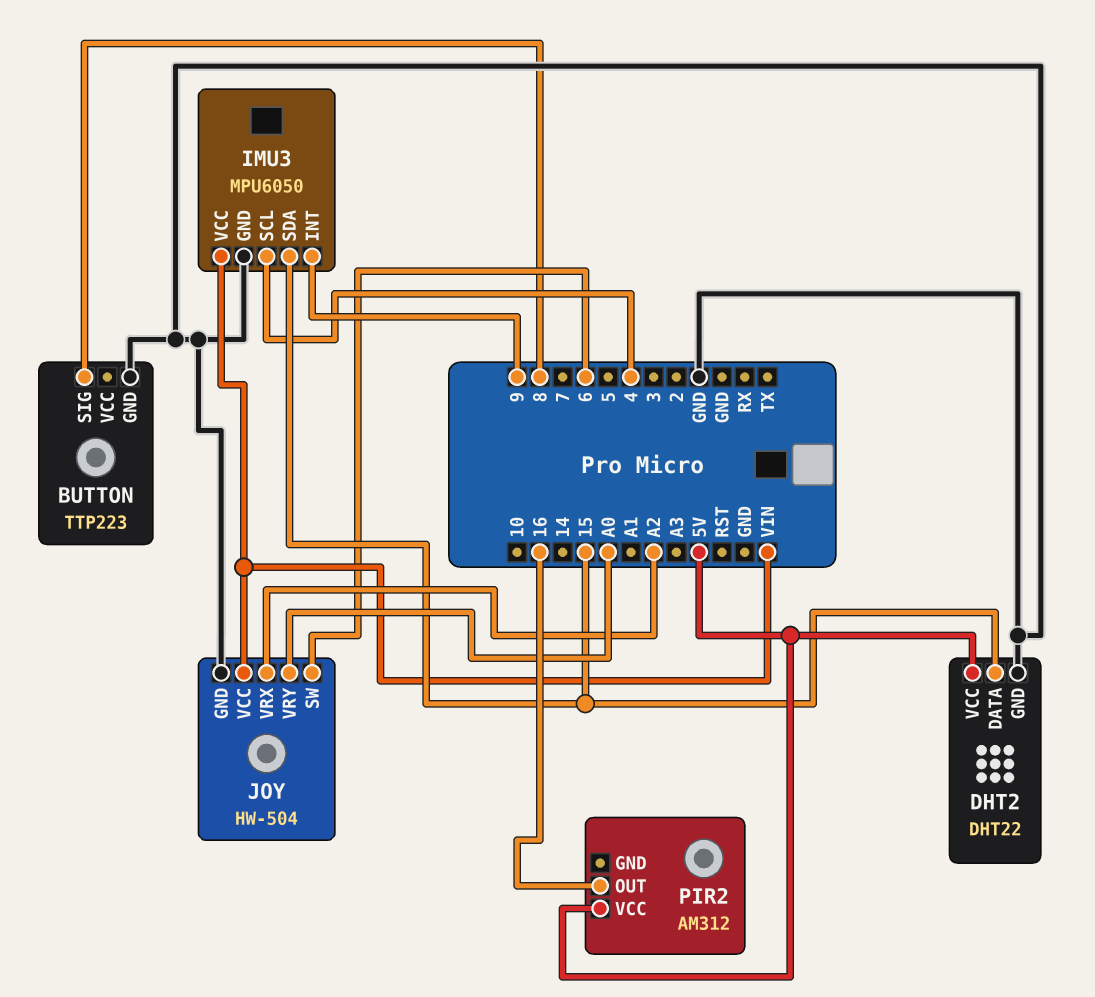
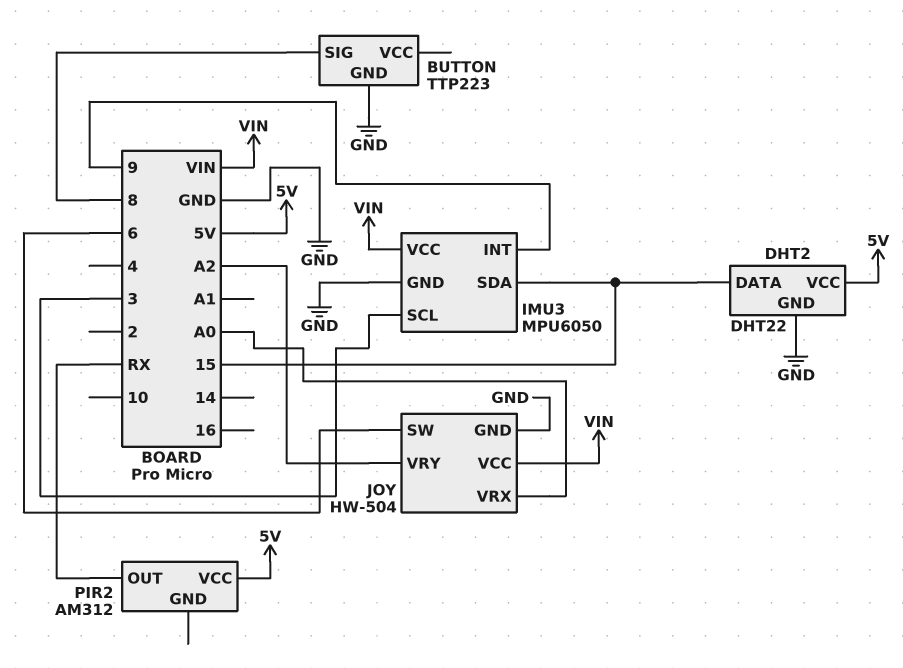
IMU3 pin SCL: 4 -> 3
JOY pin VRX: A2 -> A0
JOY pin VRY: A0 -> A2
PIR2 pin OUT: 16 -> RX

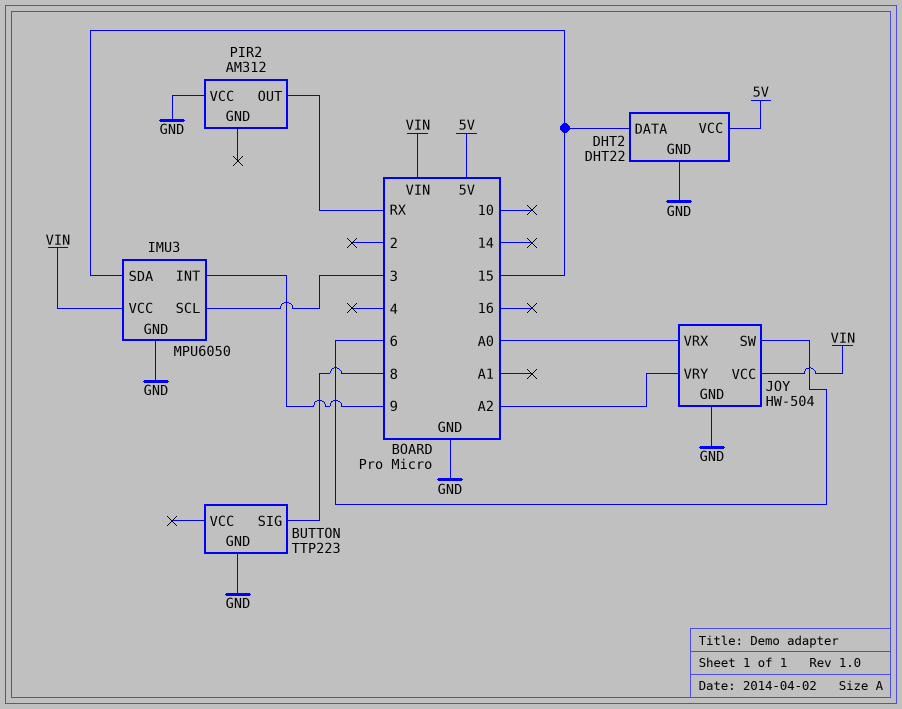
PIR2 pin VCC: 5V -> GND

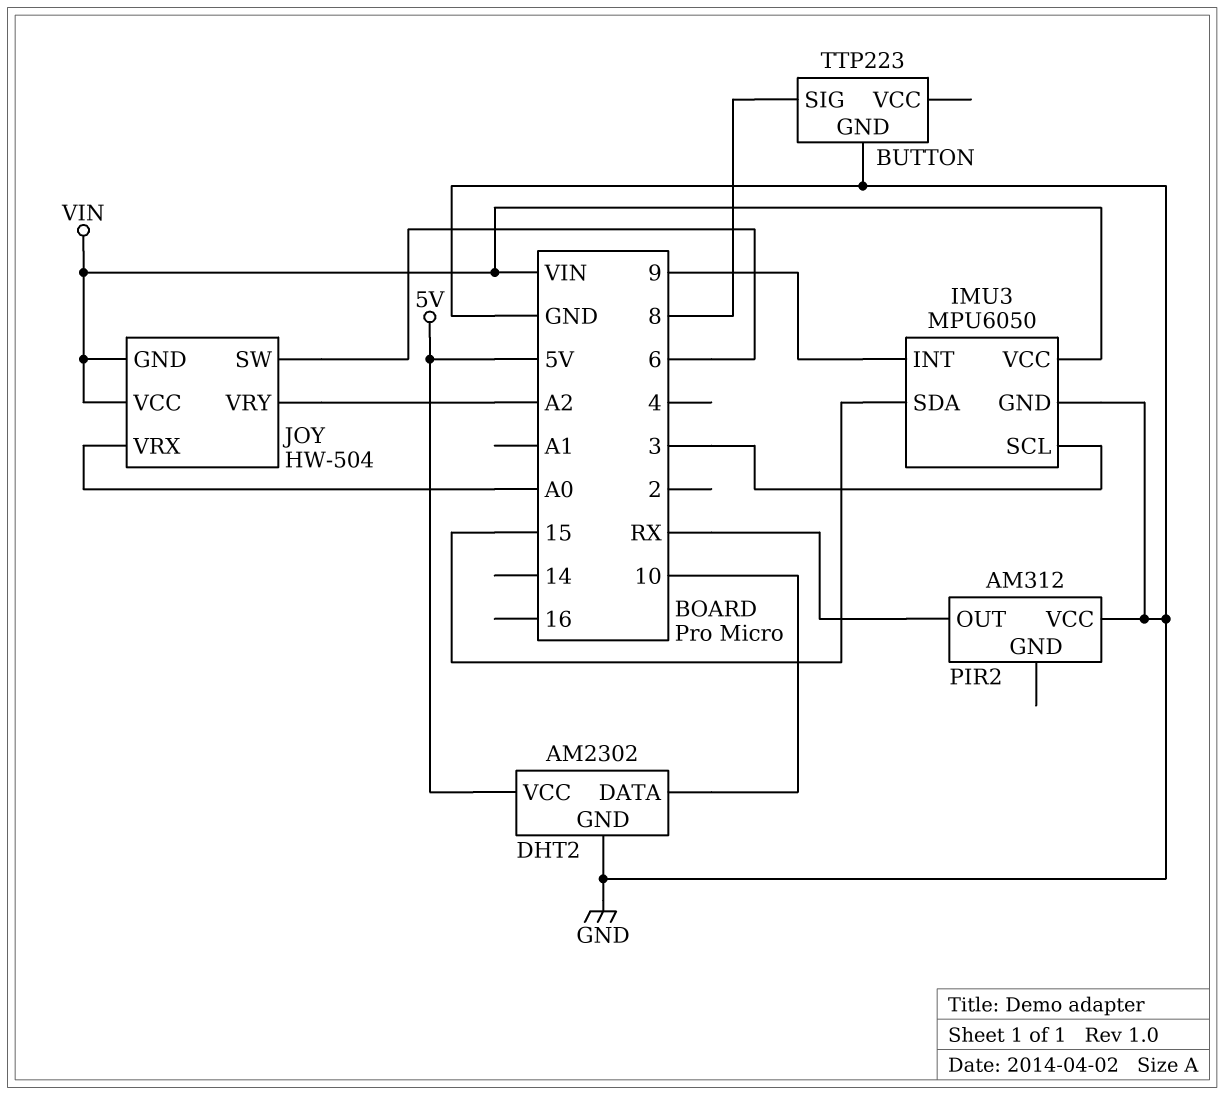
DHT2: DHT22 -> AM2302
DHT2 pin DATA: 15 -> 10
JOY pin GND: GND -> VIN

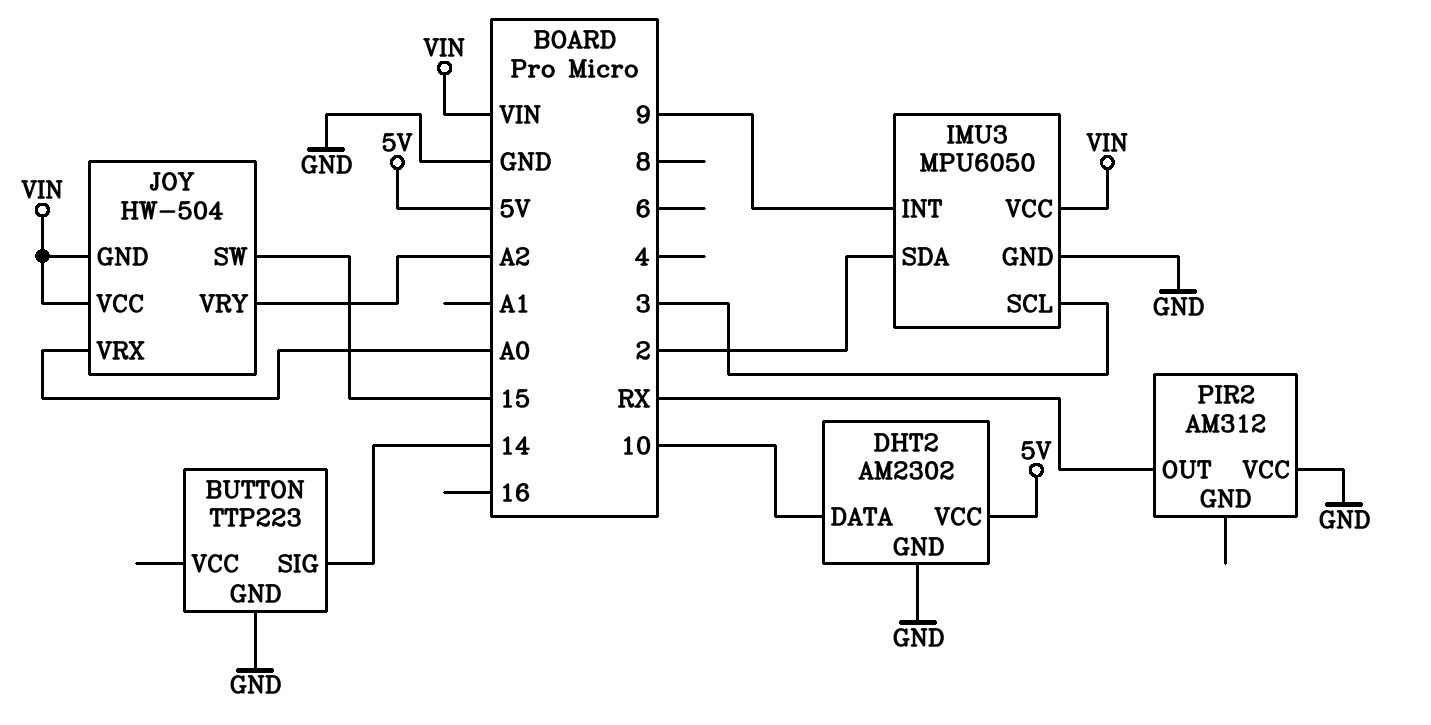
BUTTON pin SIG: 8 -> 14
IMU3 pin SDA: 15 -> 2
JOY pin SW: 6 -> 15

